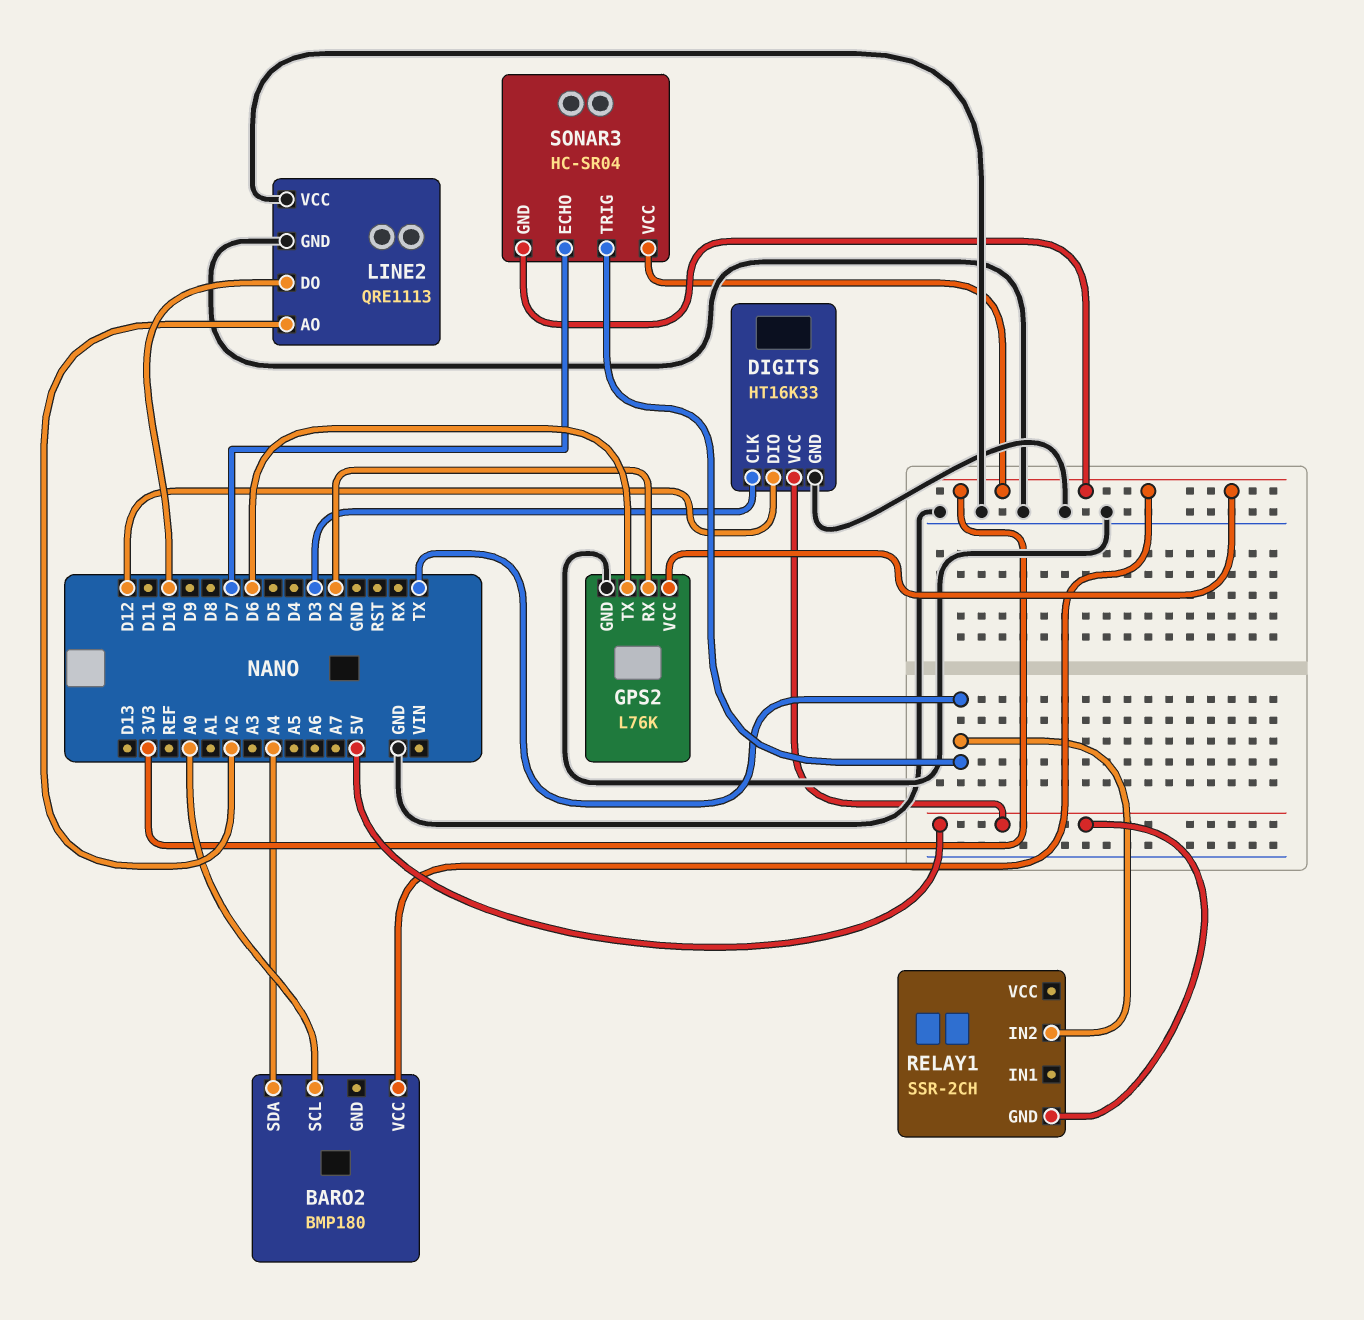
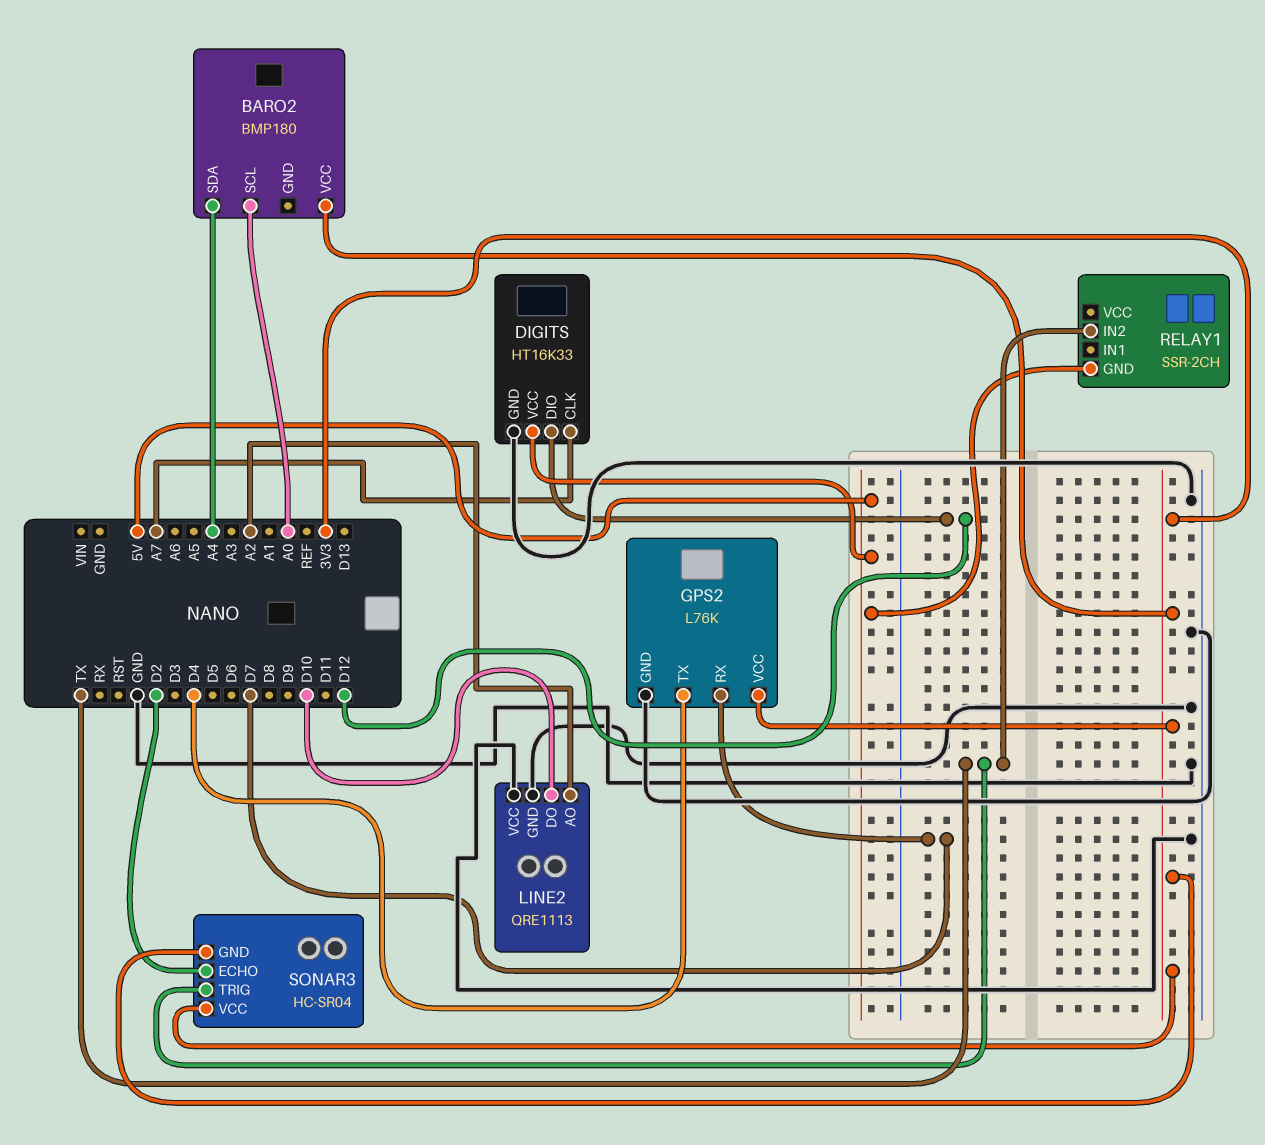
DIGITS pin CLK: D3 -> A7
GPS2 pin RX: D2 -> D7
GPS2 pin TX: D6 -> D4
SONAR3 pin ECHO: D7 -> D2

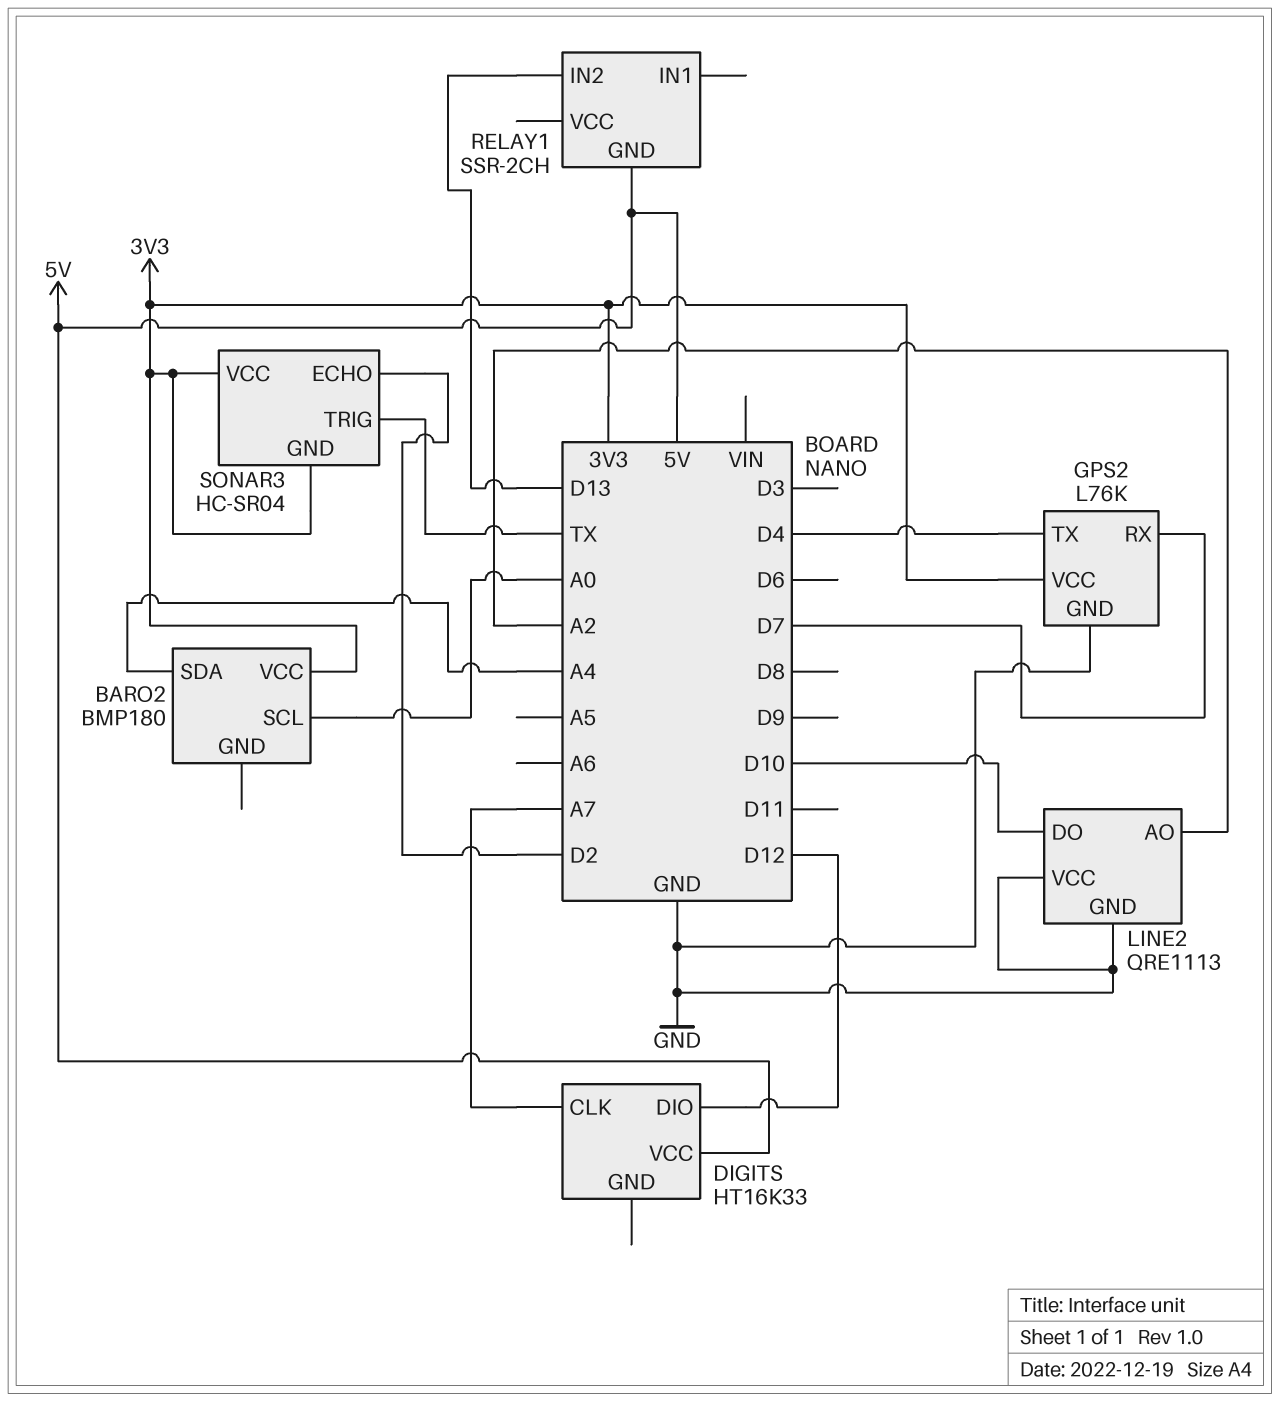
DIGITS pin GND: GND -> none
RELAY1 pin IN2: TX -> D13

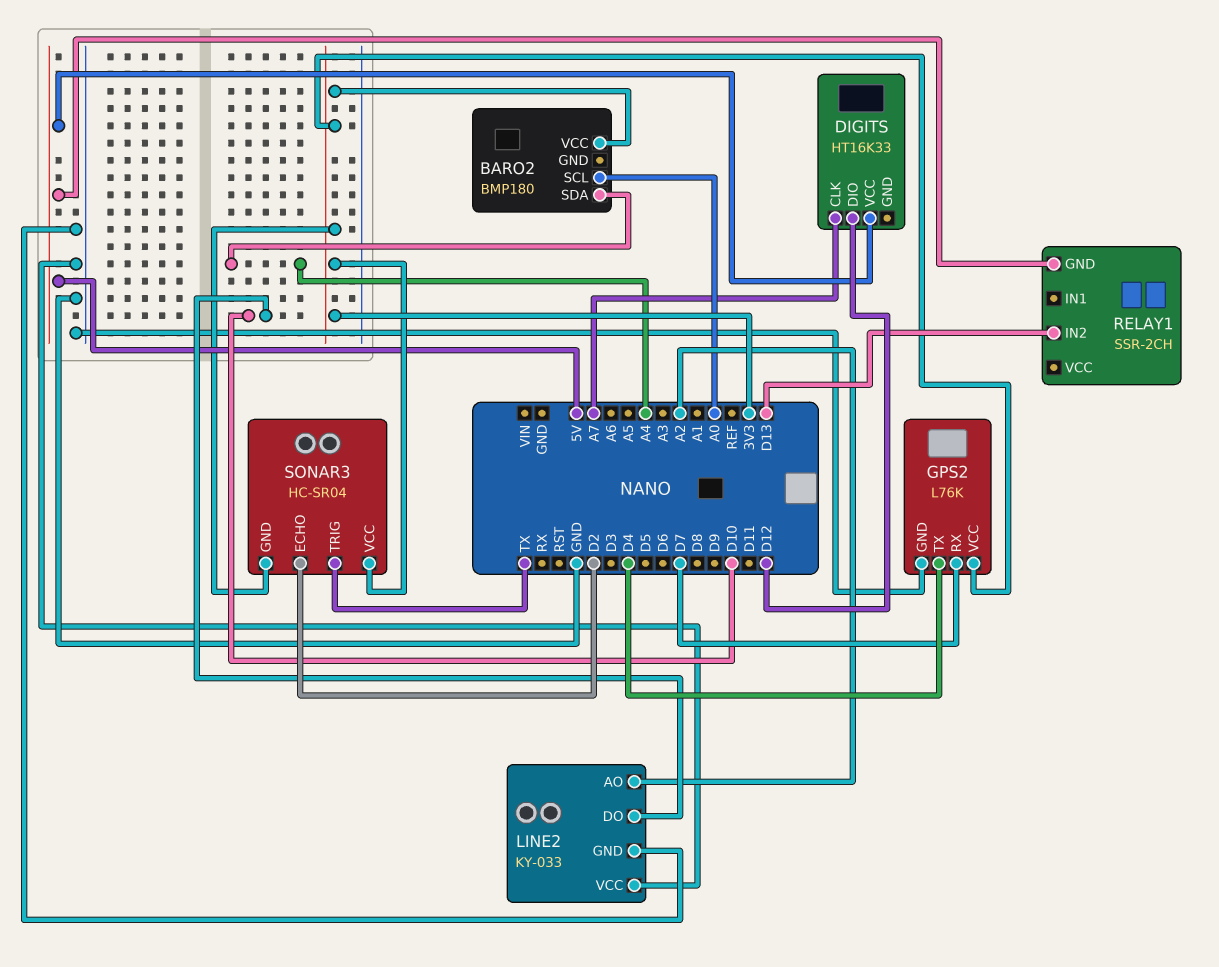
LINE2: QRE1113 -> KY-033

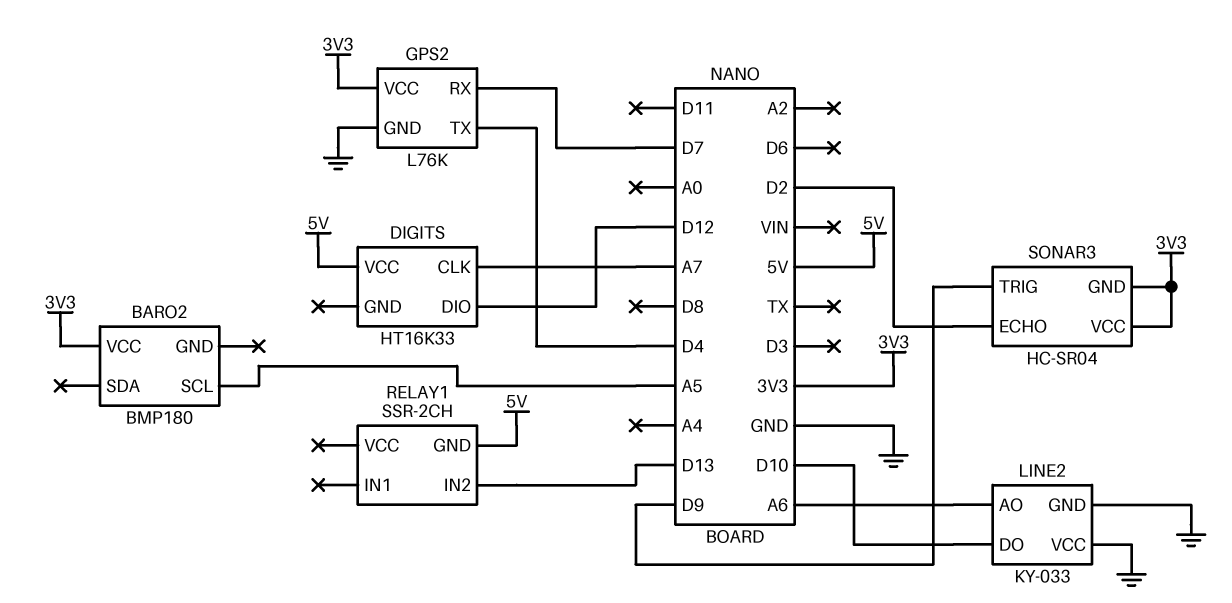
BARO2 pin SCL: A0 -> A5
BARO2 pin SDA: A4 -> none
LINE2 pin AO: A2 -> A6
SONAR3 pin TRIG: TX -> D9

